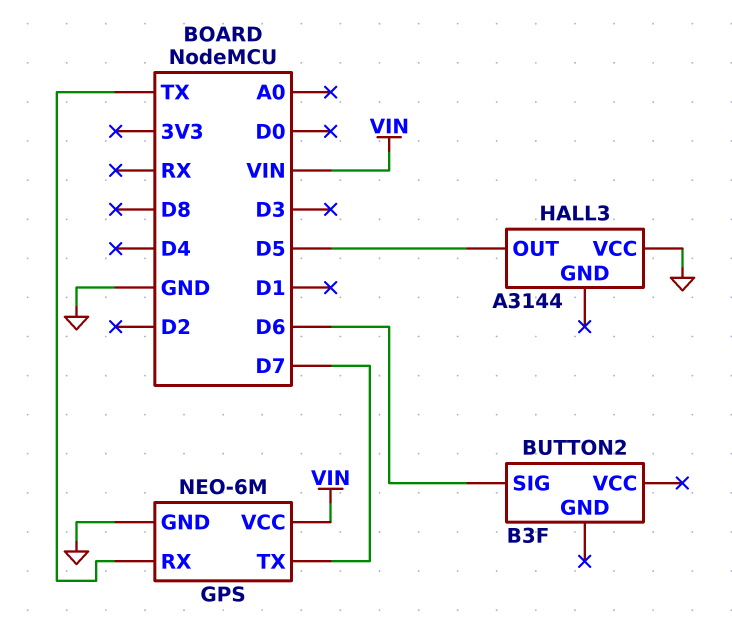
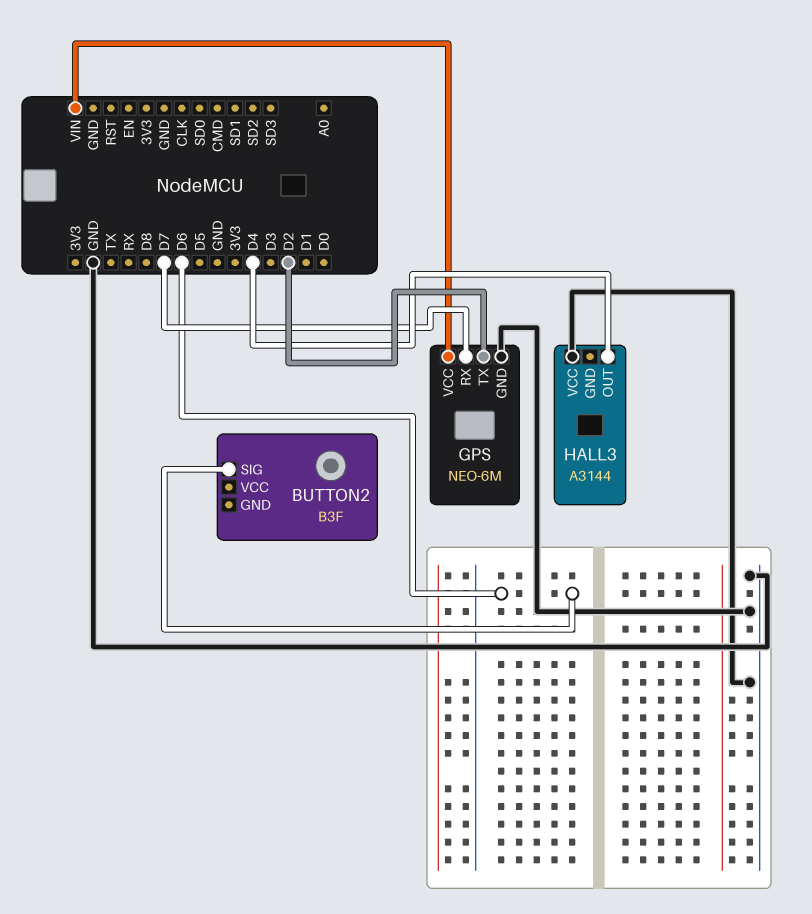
GPS pin RX: TX -> D7
GPS pin TX: D7 -> D2
HALL3 pin OUT: D5 -> D4

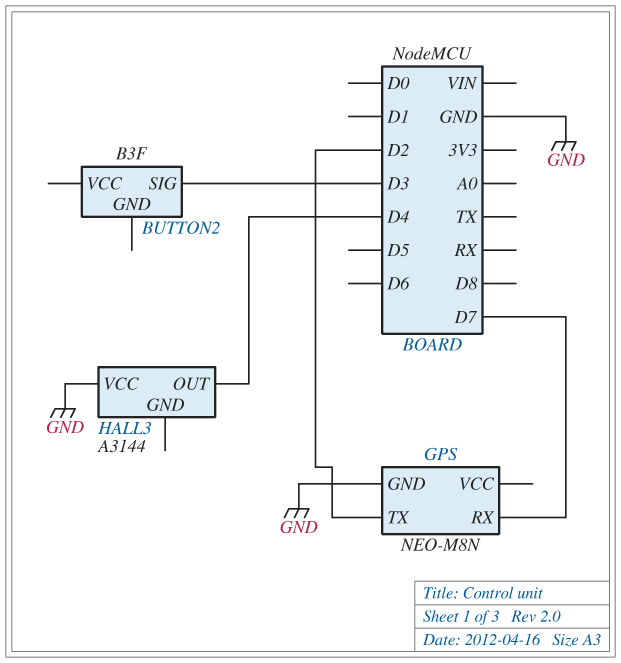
BUTTON2 pin SIG: D6 -> D3
GPS: NEO-6M -> NEO-M8N
GPS pin VCC: VIN -> none

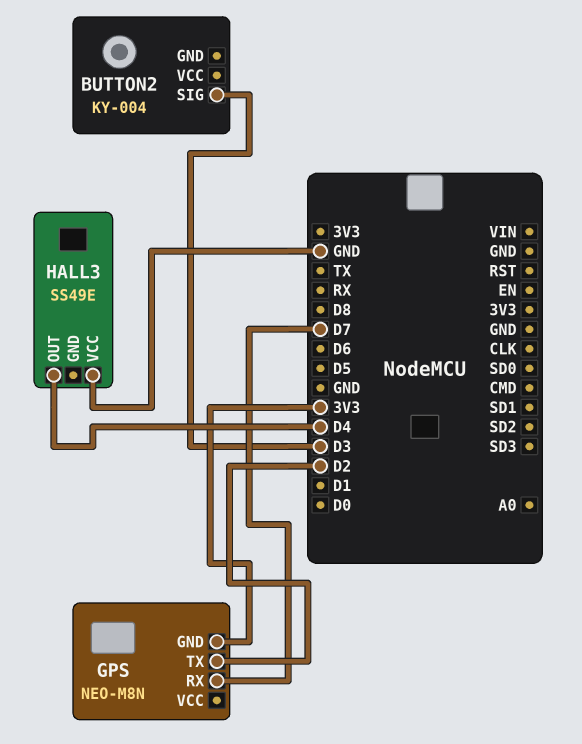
BUTTON2: B3F -> KY-004
GPS pin GND: GND -> 3V3
HALL3: A3144 -> SS49E

